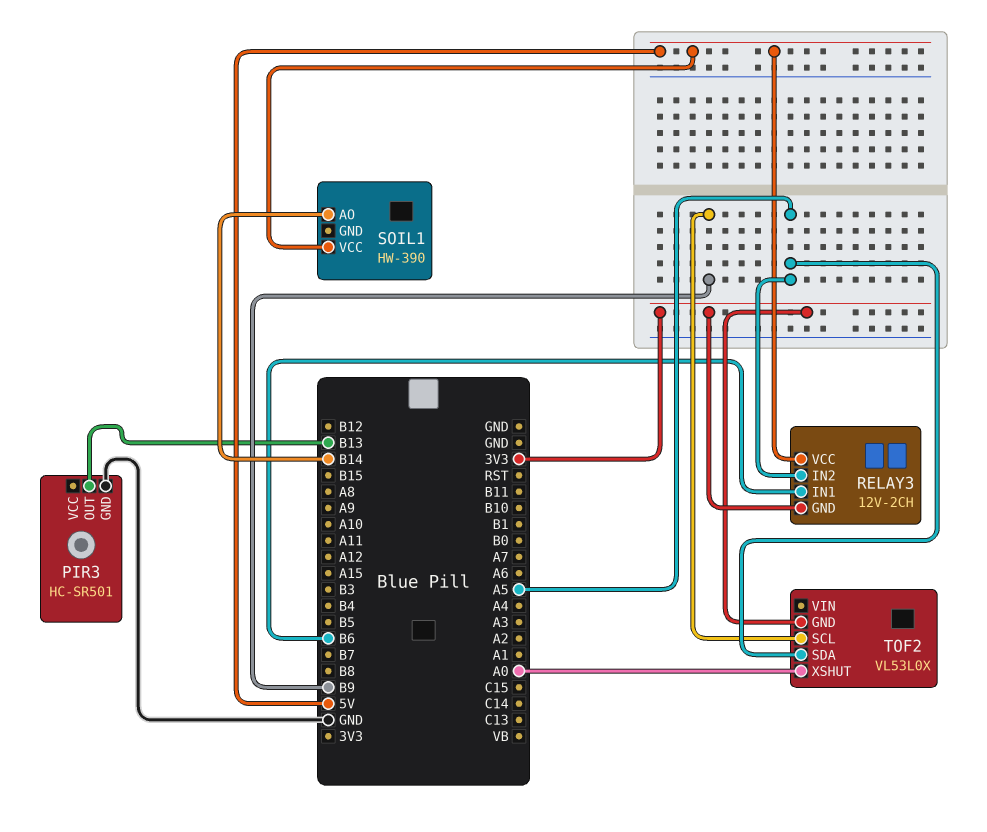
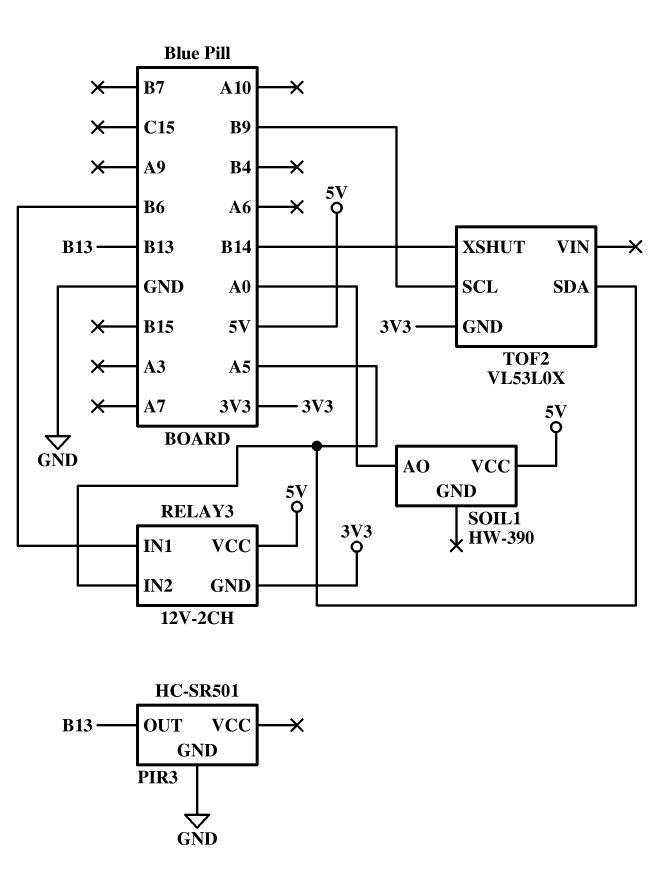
SOIL1 pin AO: B14 -> A0
TOF2 pin XSHUT: A0 -> B14

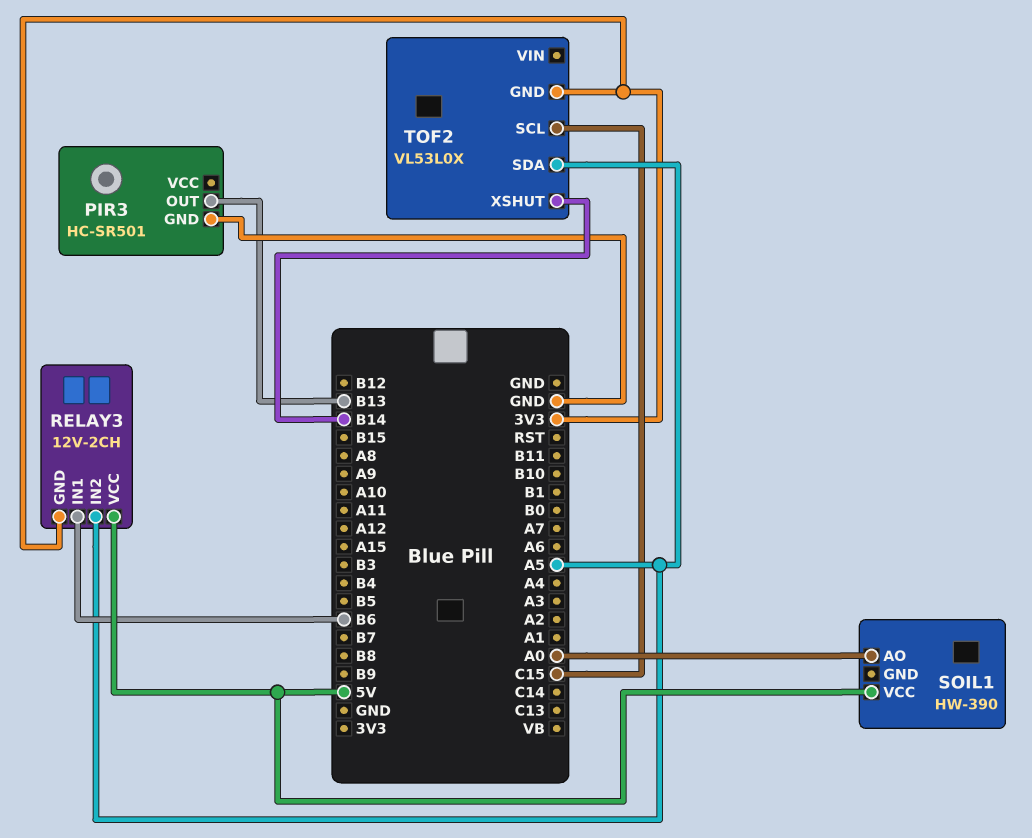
TOF2 pin SCL: B9 -> C15

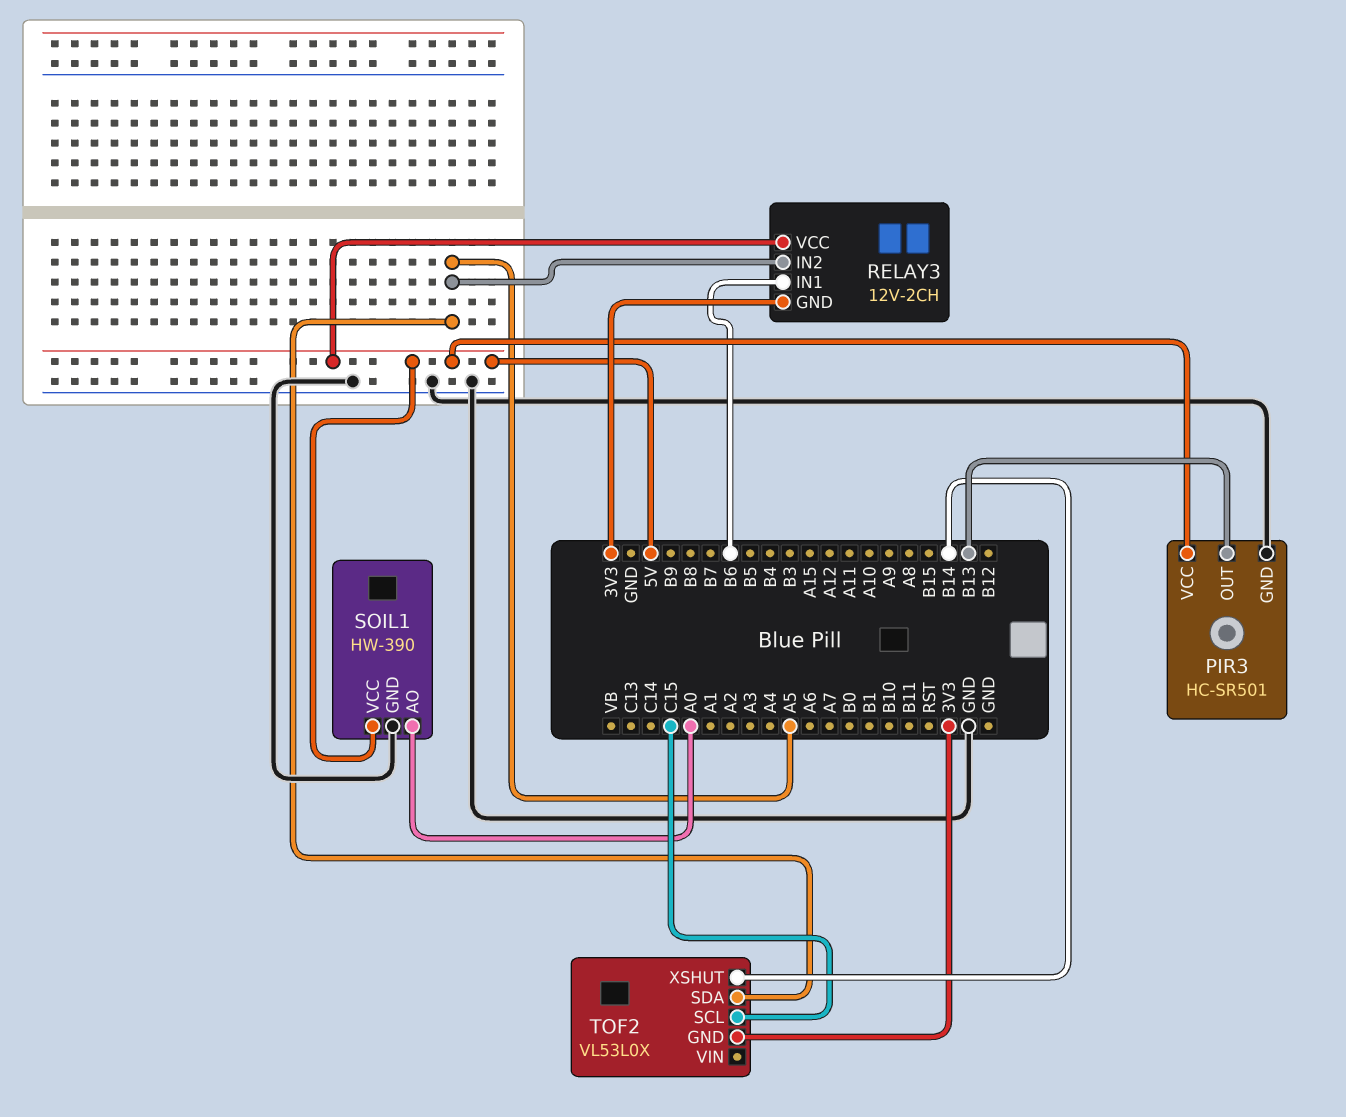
PIR3 pin VCC: none -> 5V
SOIL1 pin GND: none -> GND

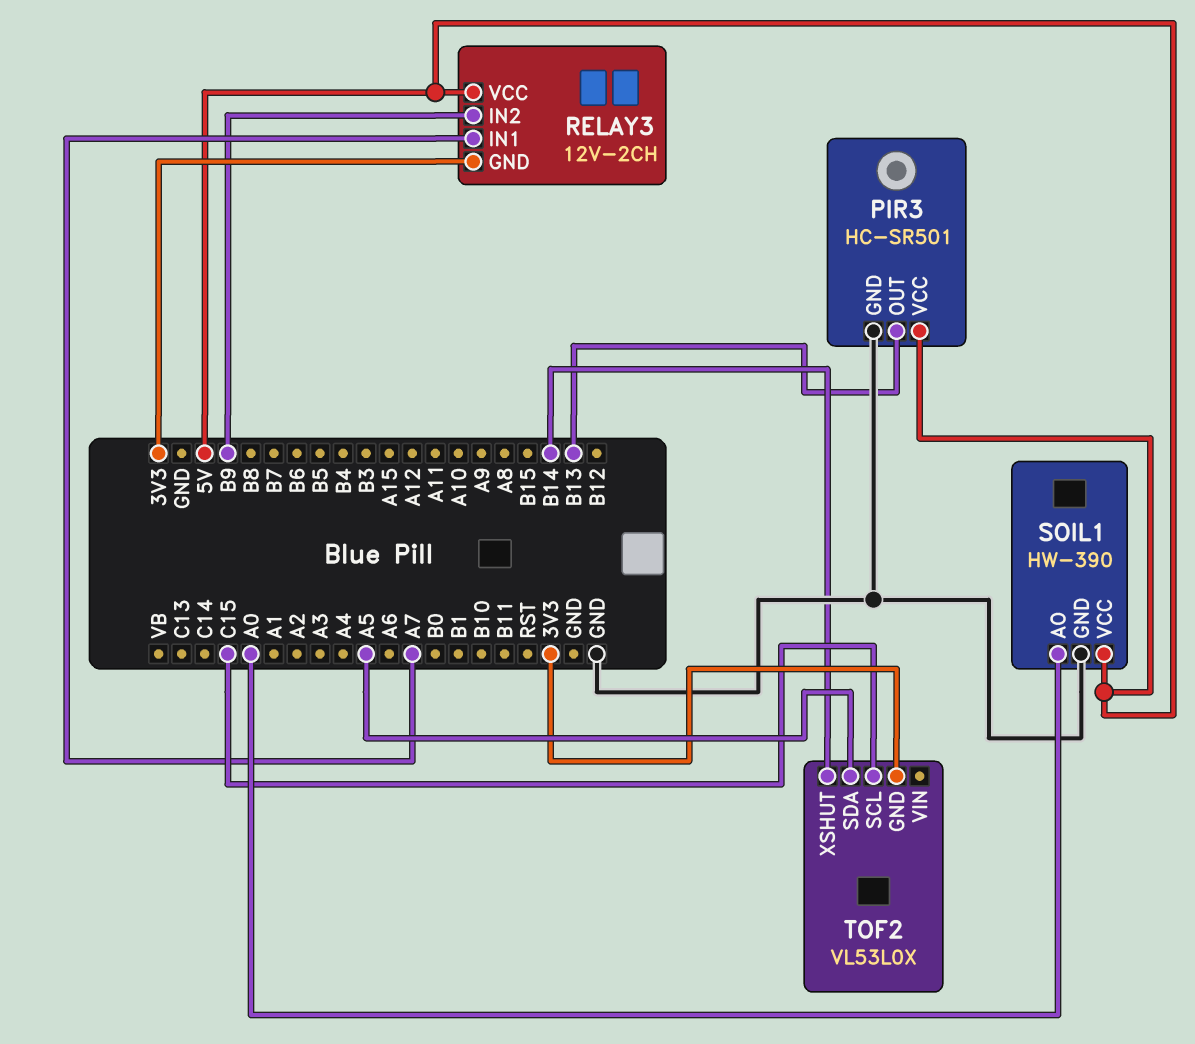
RELAY3 pin IN1: B6 -> A7
RELAY3 pin IN2: A5 -> B9

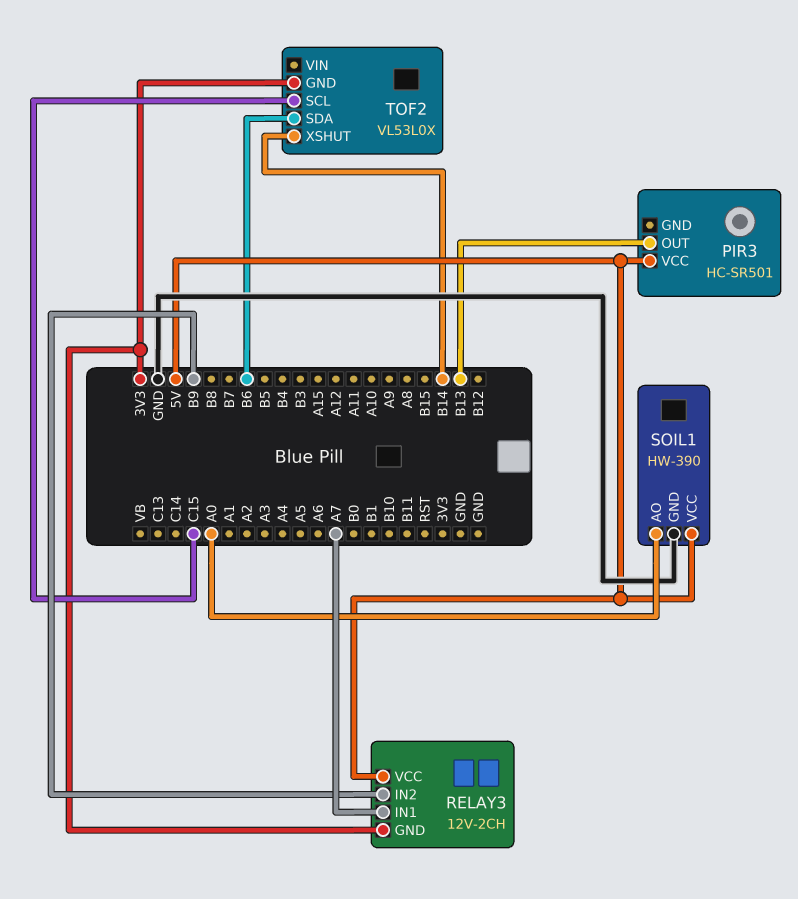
PIR3 pin GND: GND -> none
TOF2 pin SDA: A5 -> B6

